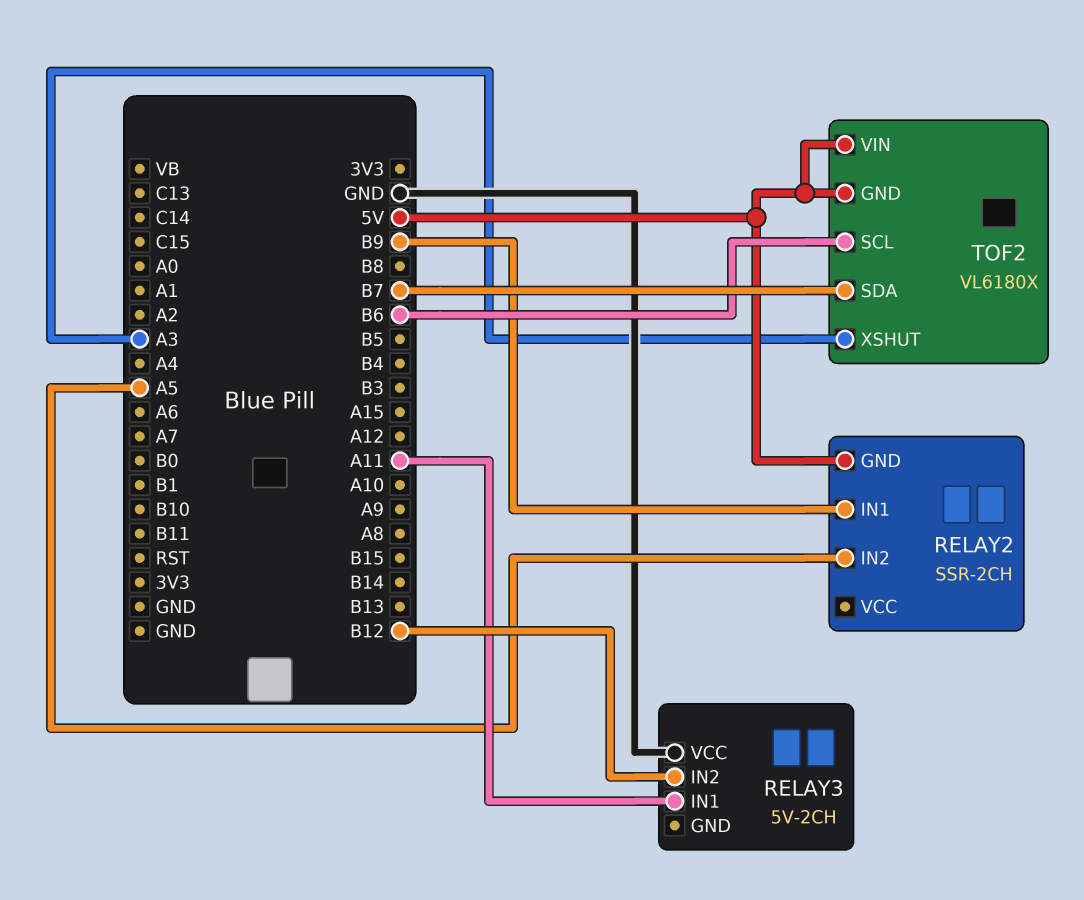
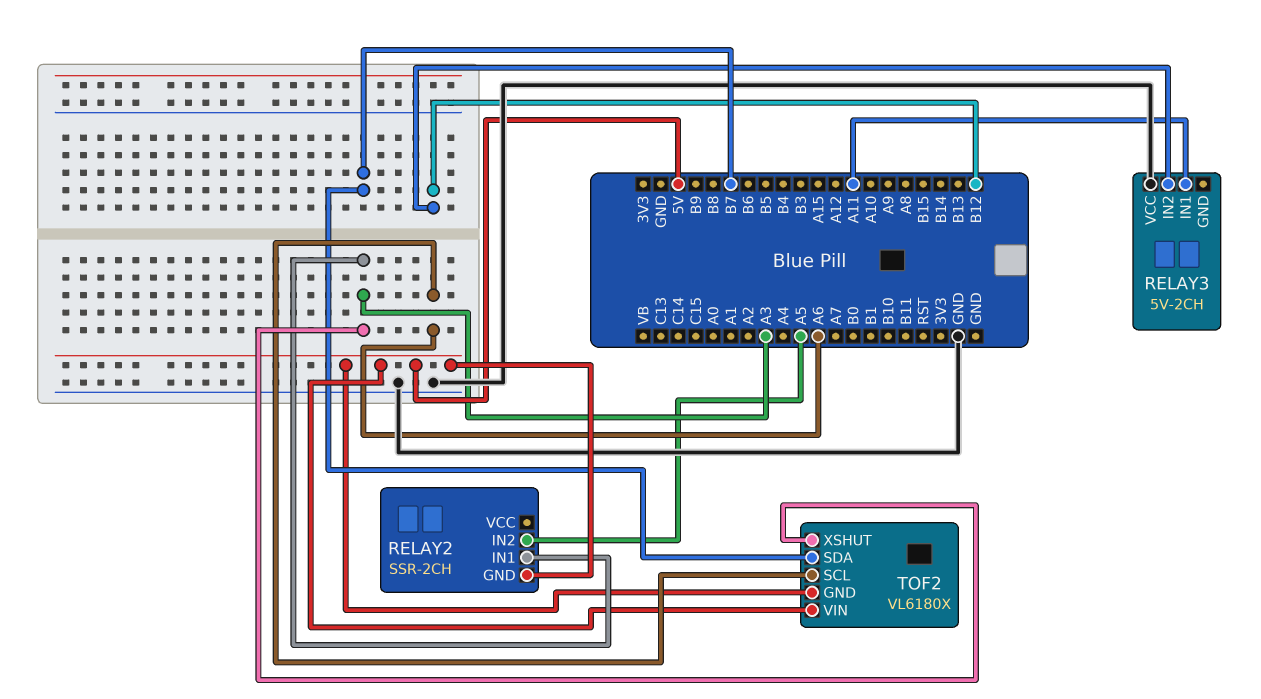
RELAY2 pin IN1: B9 -> A3
TOF2 pin SCL: B6 -> A6

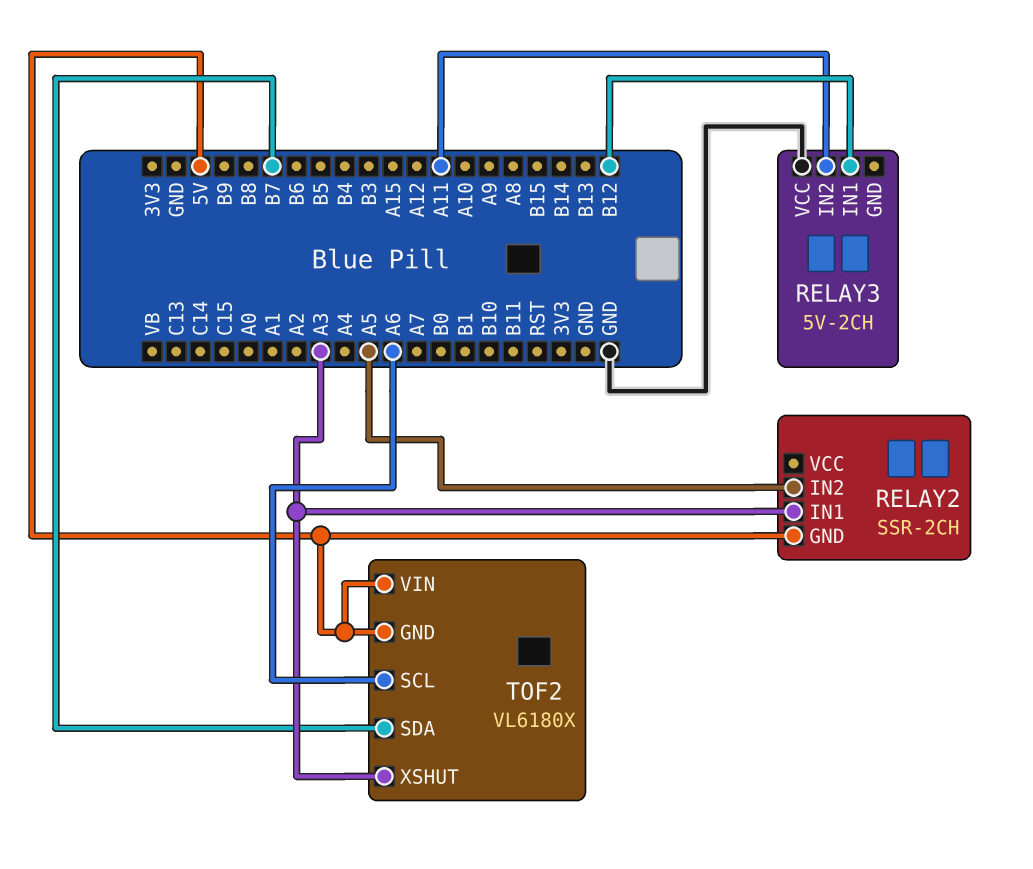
RELAY3 pin IN1: A11 -> B12
RELAY3 pin IN2: B12 -> A11

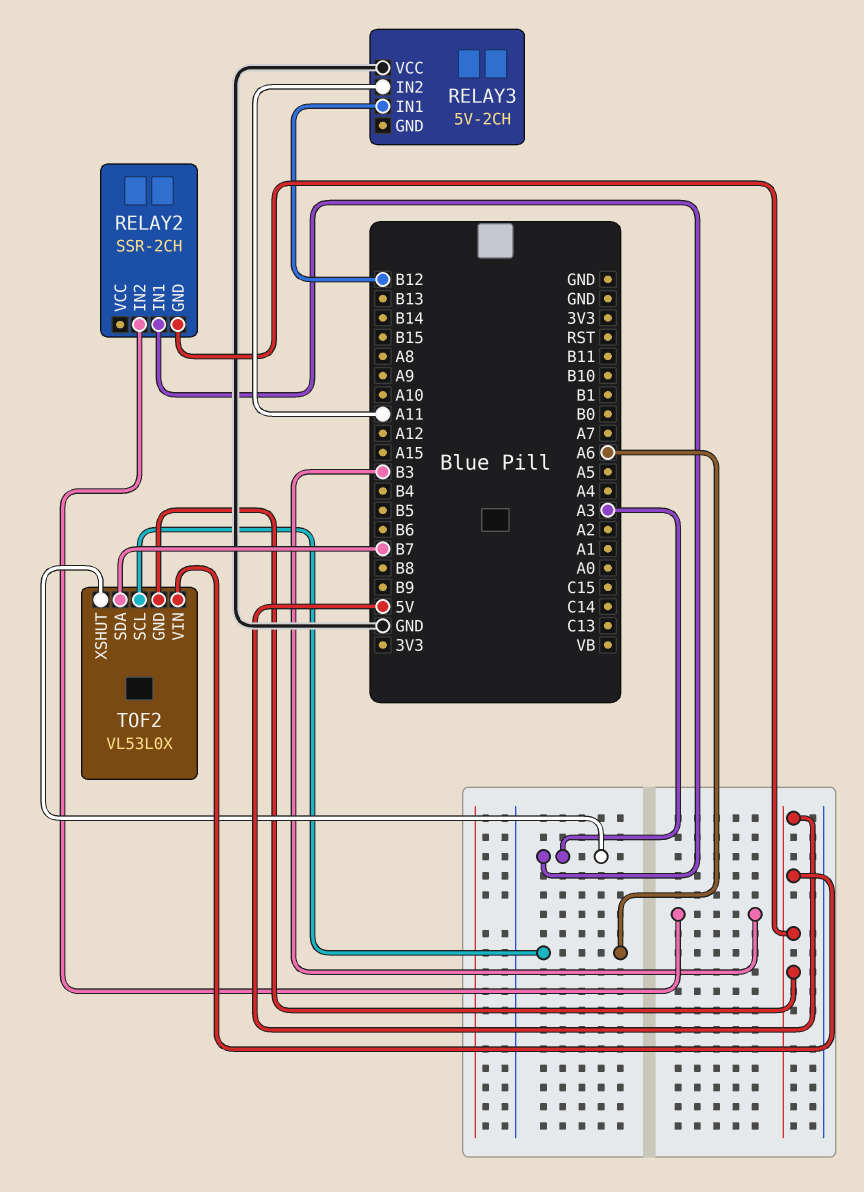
RELAY2 pin IN2: A5 -> B3
TOF2: VL6180X -> VL53L0X

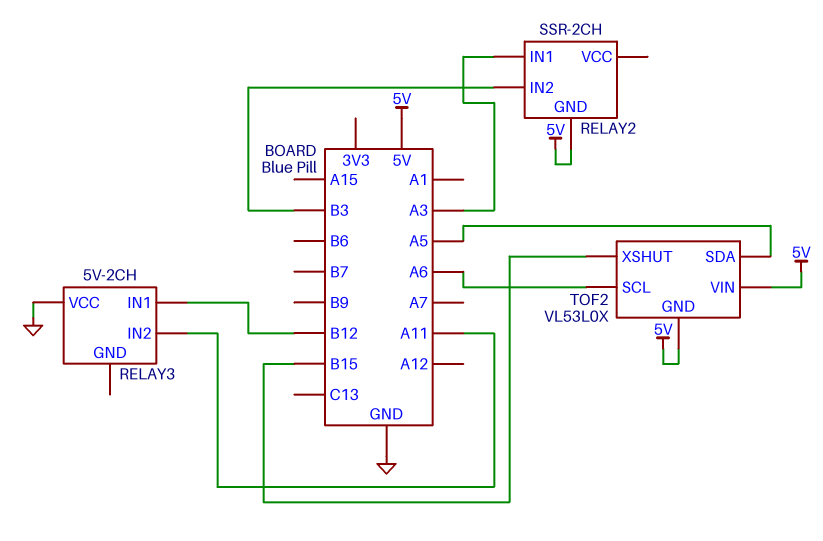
TOF2 pin SDA: B7 -> A5
TOF2 pin XSHUT: A3 -> B15

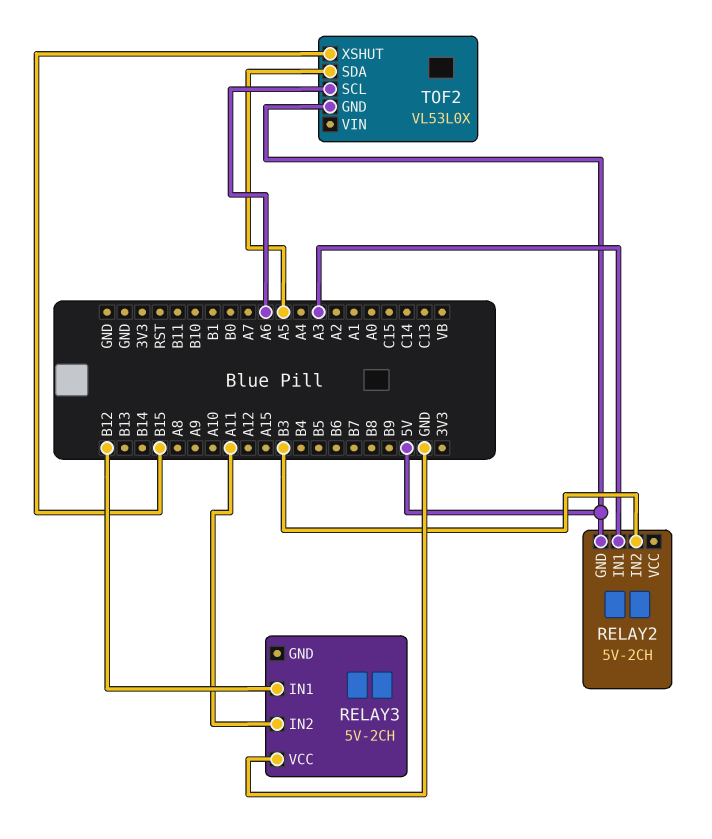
RELAY2: SSR-2CH -> 5V-2CH
TOF2 pin VIN: 5V -> none

